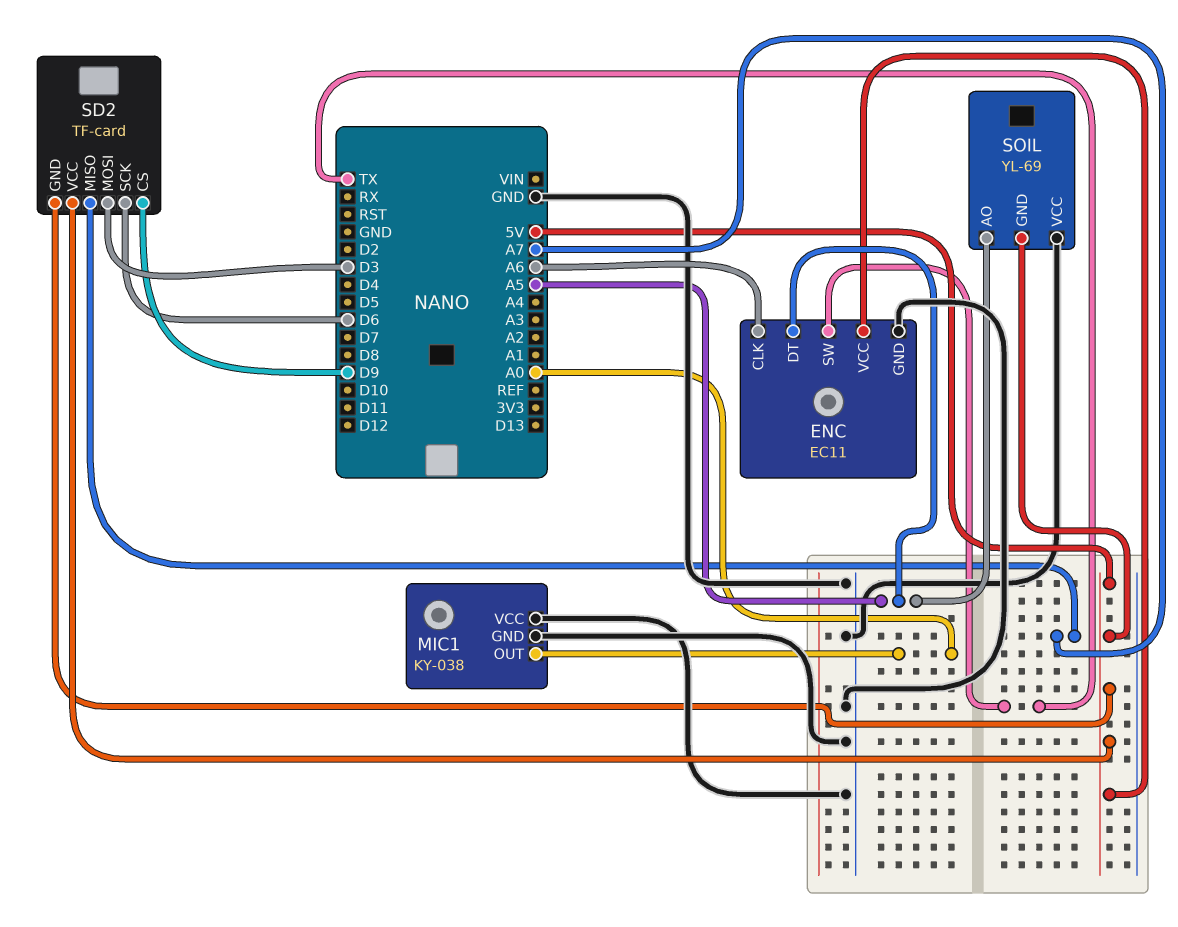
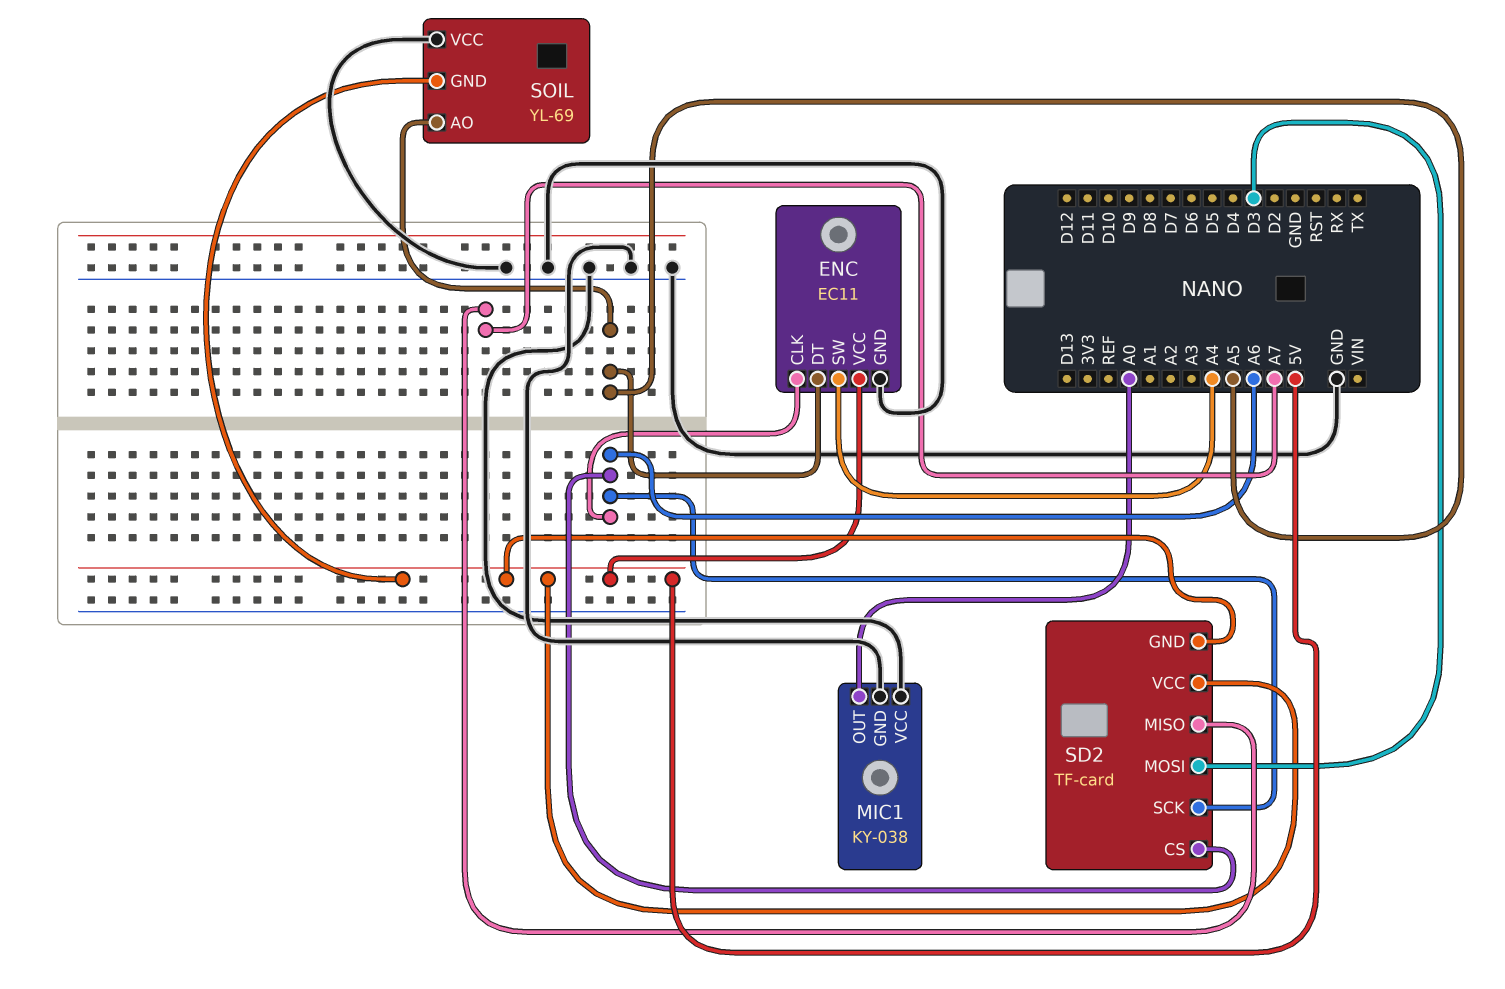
ENC pin SW: TX -> A4
SD2 pin CS: D9 -> A6
SD2 pin SCK: D6 -> A6

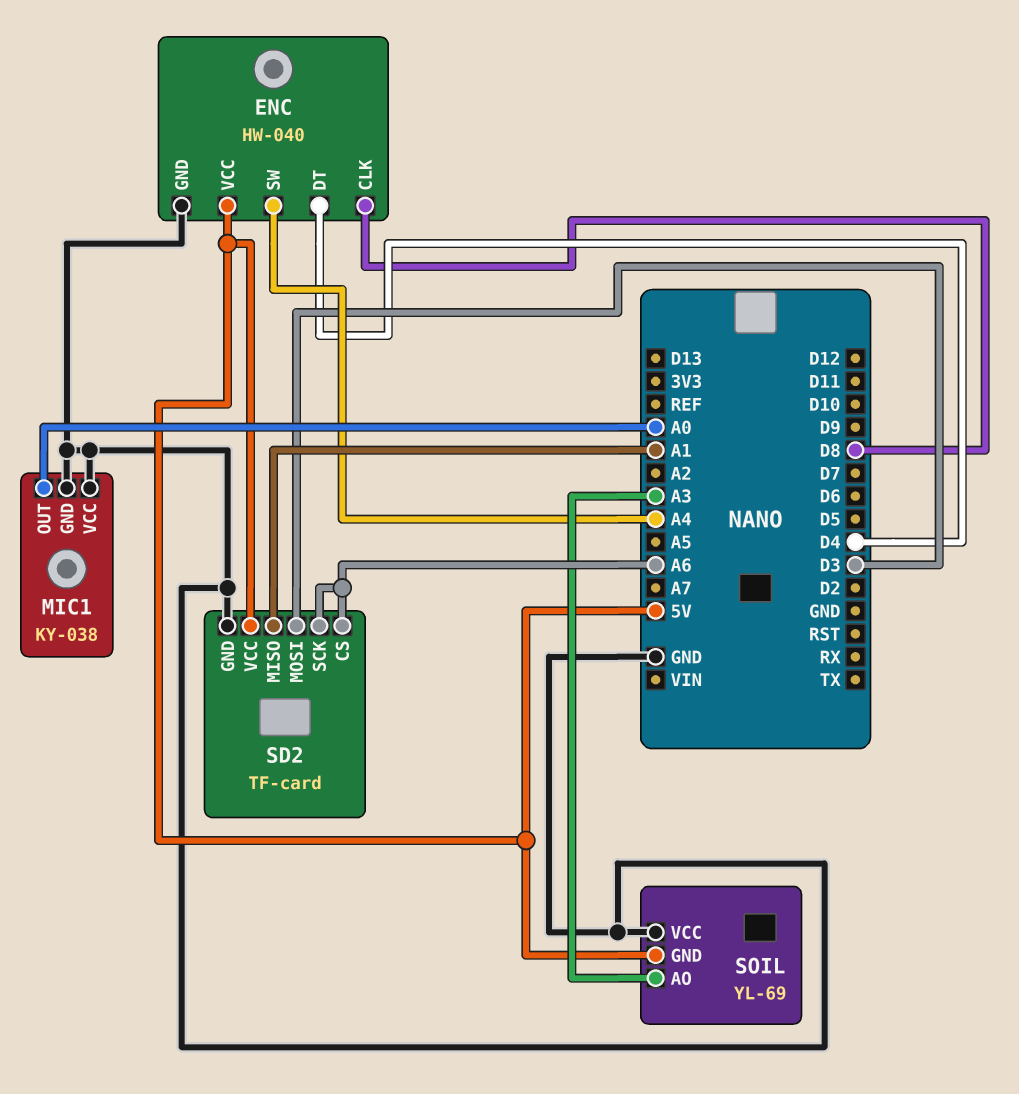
ENC: EC11 -> HW-040
ENC pin CLK: A6 -> D8
ENC pin DT: A5 -> D4
SD2 pin GND: 5V -> GND
SD2 pin MISO: A7 -> A1
SOIL pin AO: A5 -> A3

